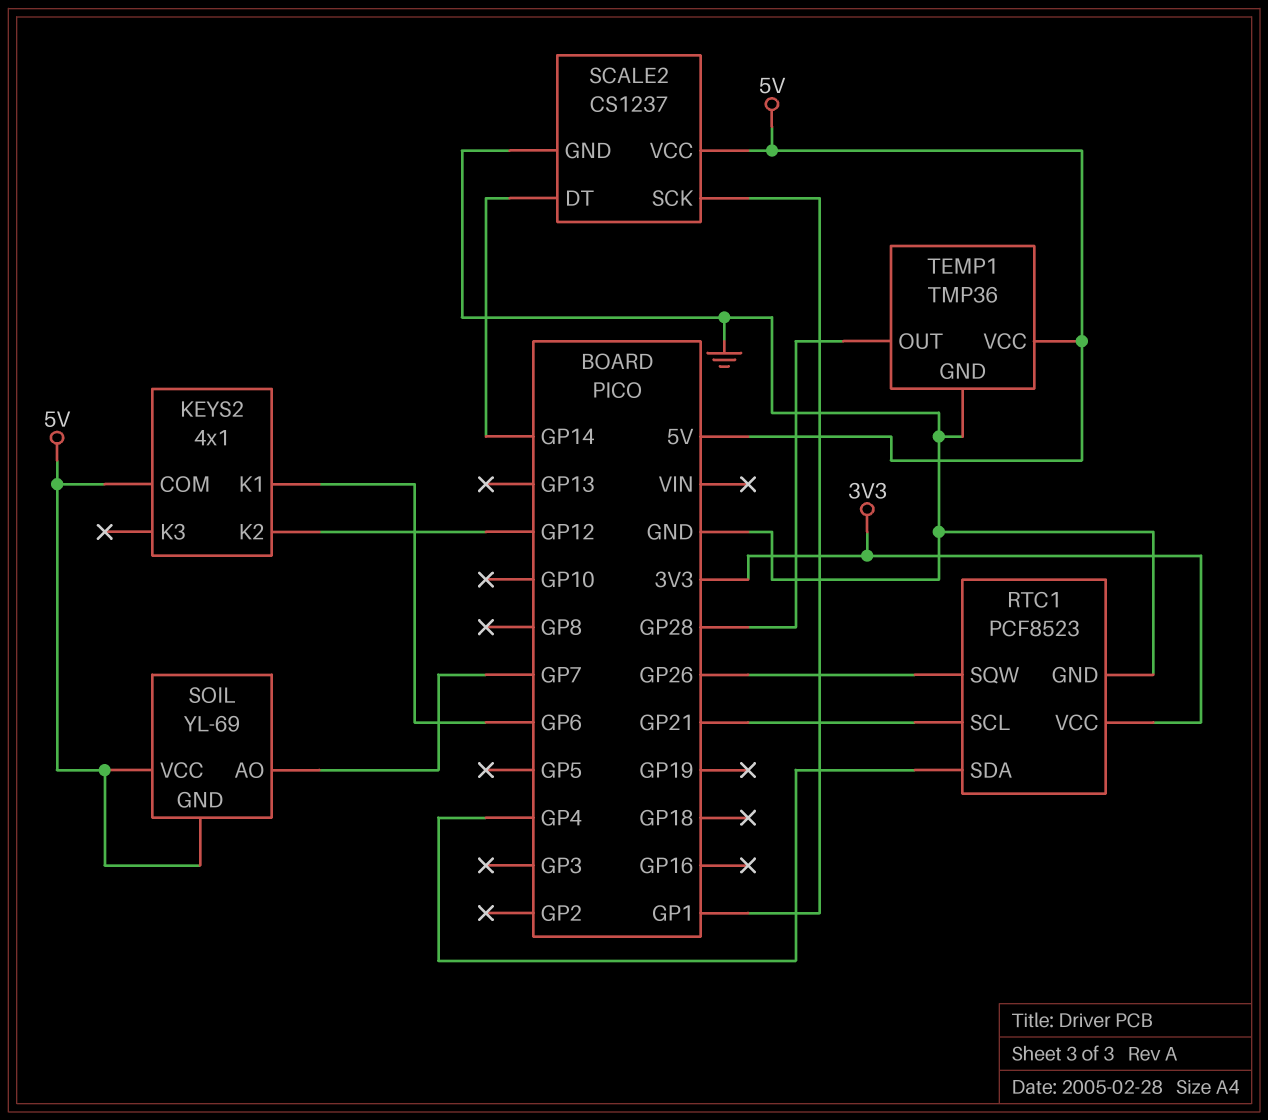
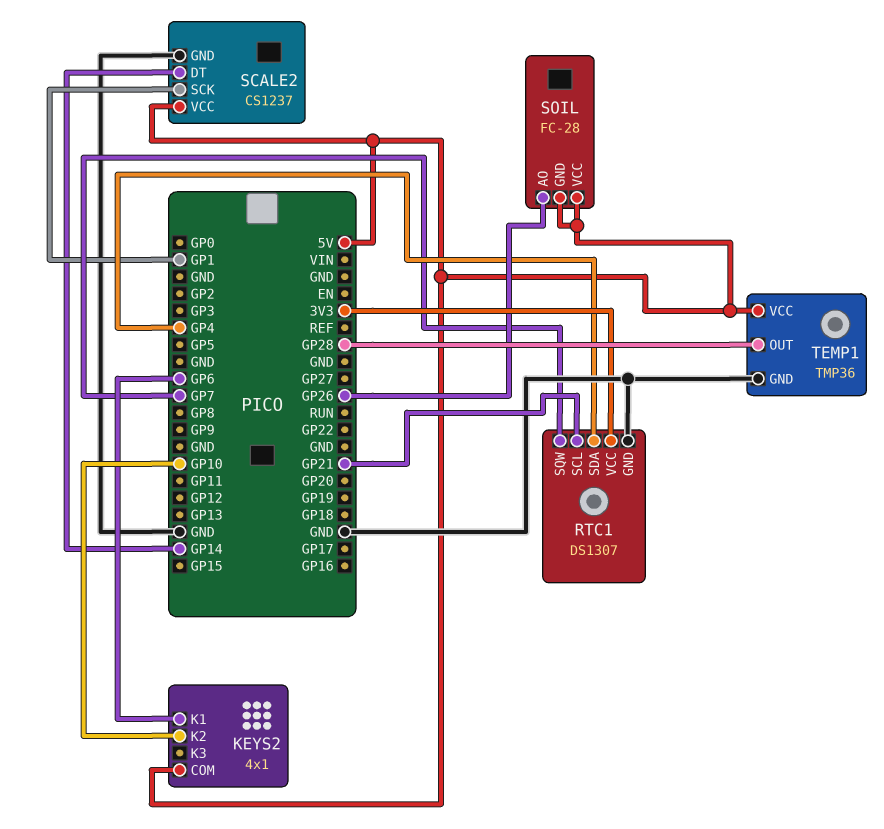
KEYS2 pin K2: GP12 -> GP10
RTC1: PCF8523 -> DS1307
RTC1 pin SQW: GP26 -> GP7
SOIL: YL-69 -> FC-28
SOIL pin AO: GP7 -> GP26

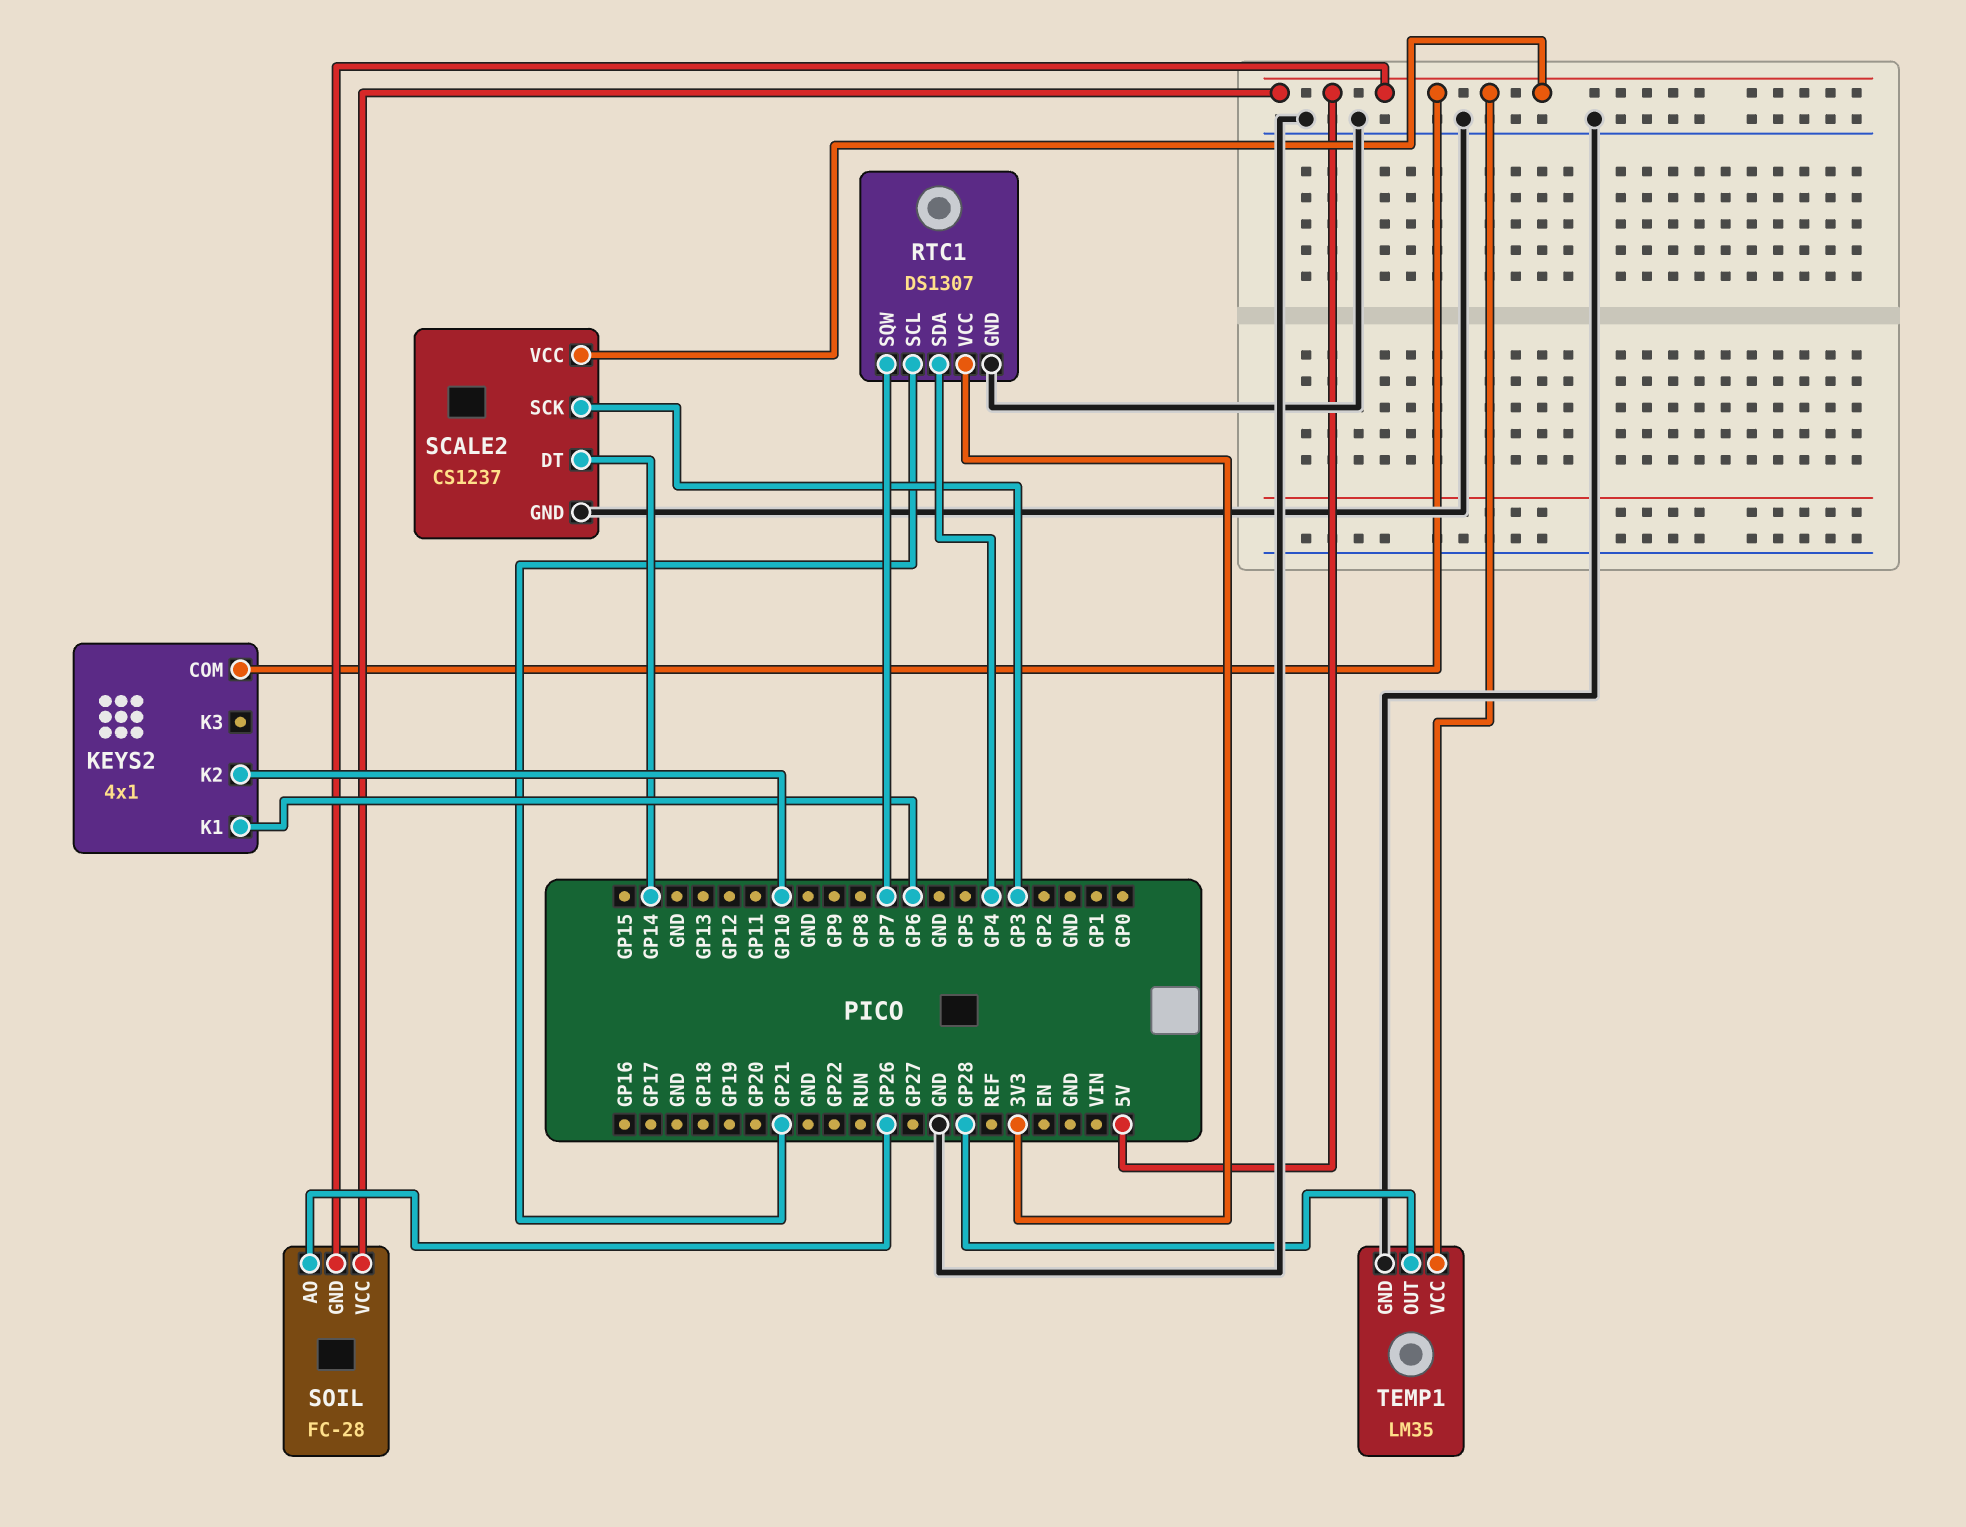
SCALE2 pin SCK: GP1 -> GP3
TEMP1: TMP36 -> LM35

